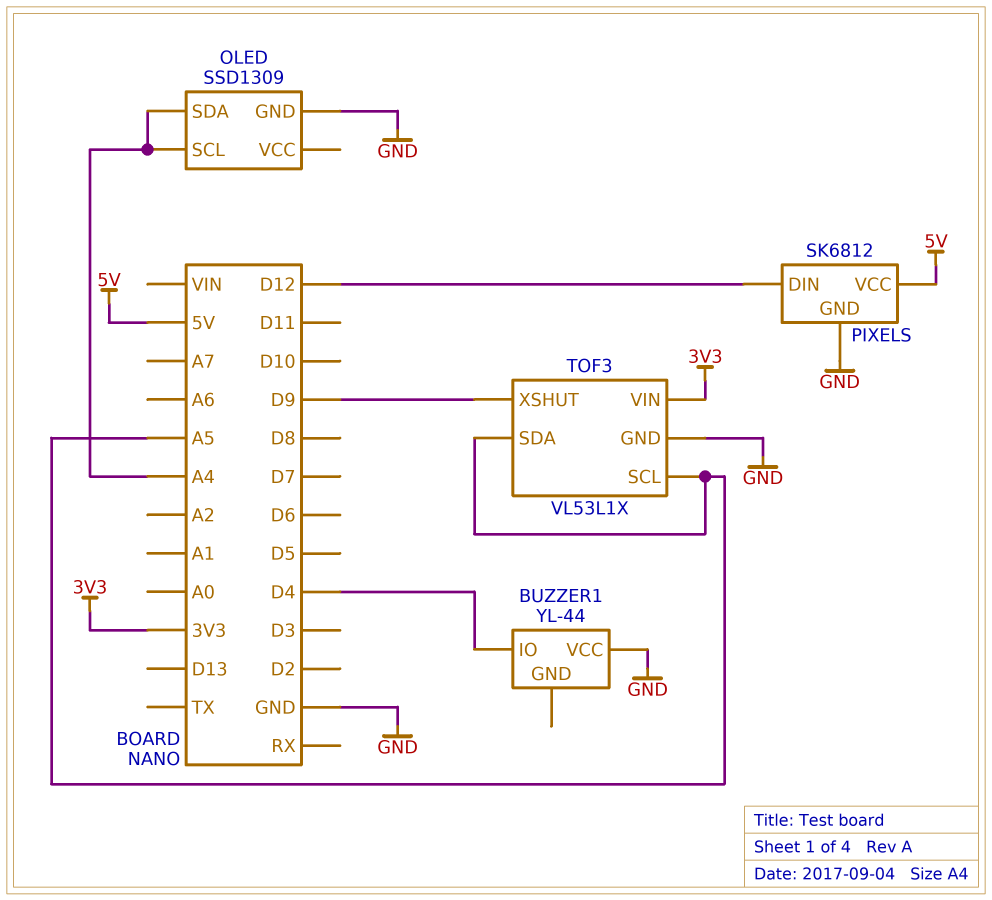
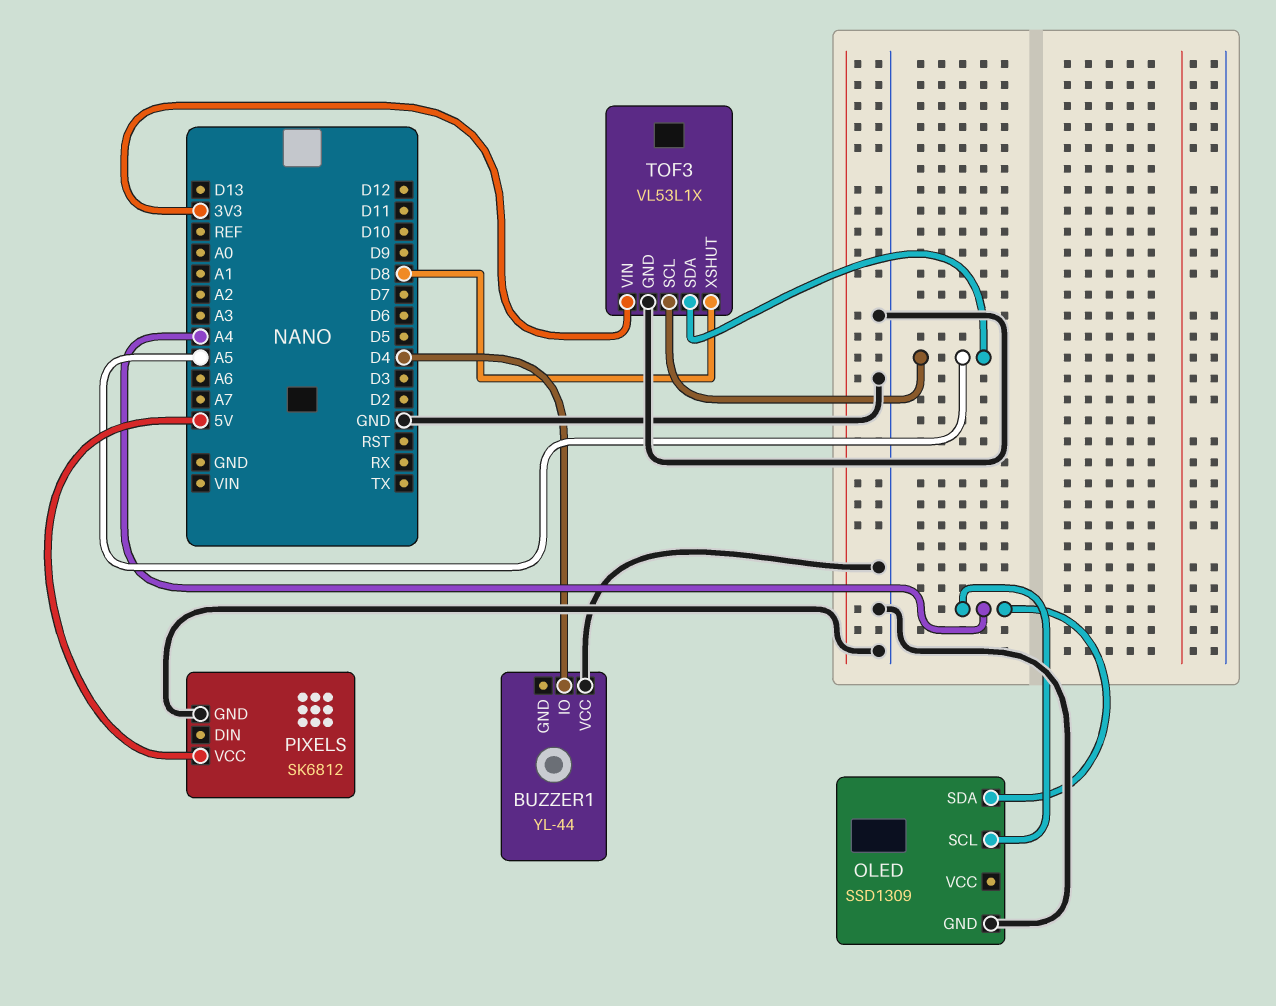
PIXELS pin DIN: D12 -> none
TOF3 pin XSHUT: D9 -> D8

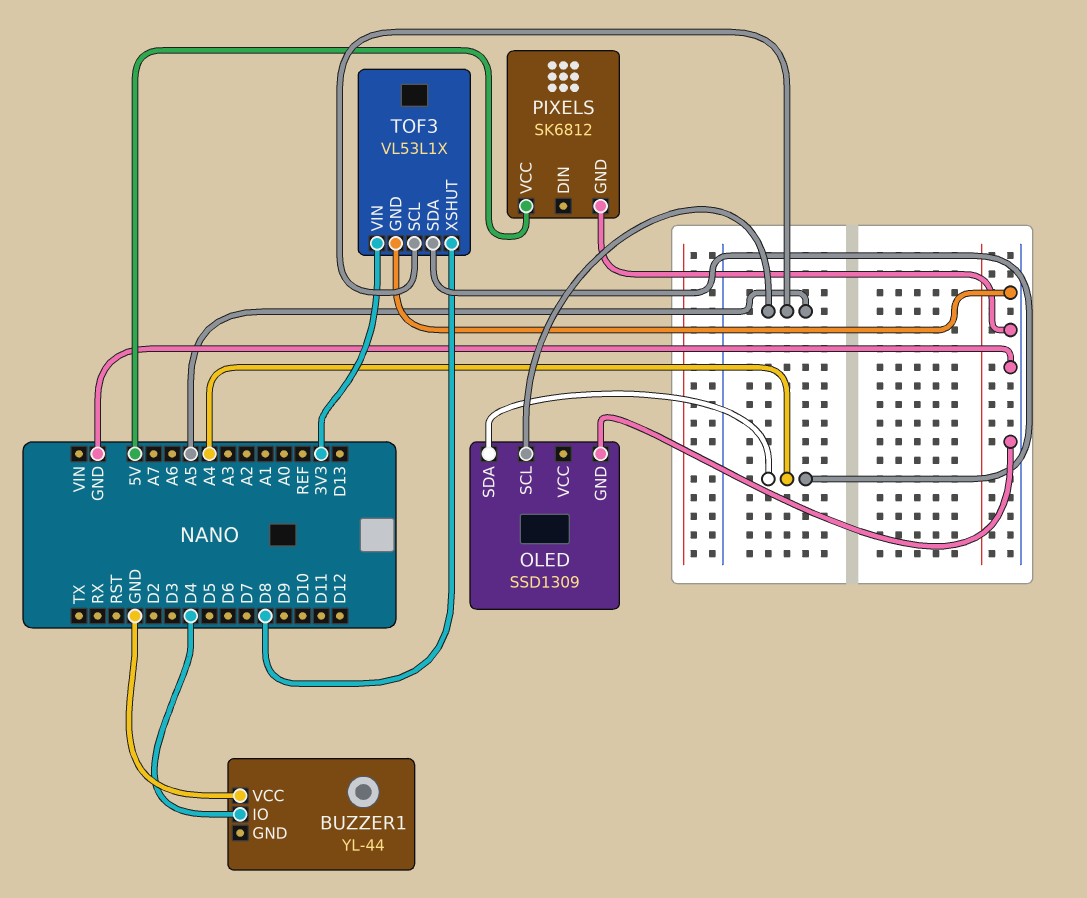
OLED pin SCL: A4 -> A5
TOF3 pin SDA: A5 -> A4

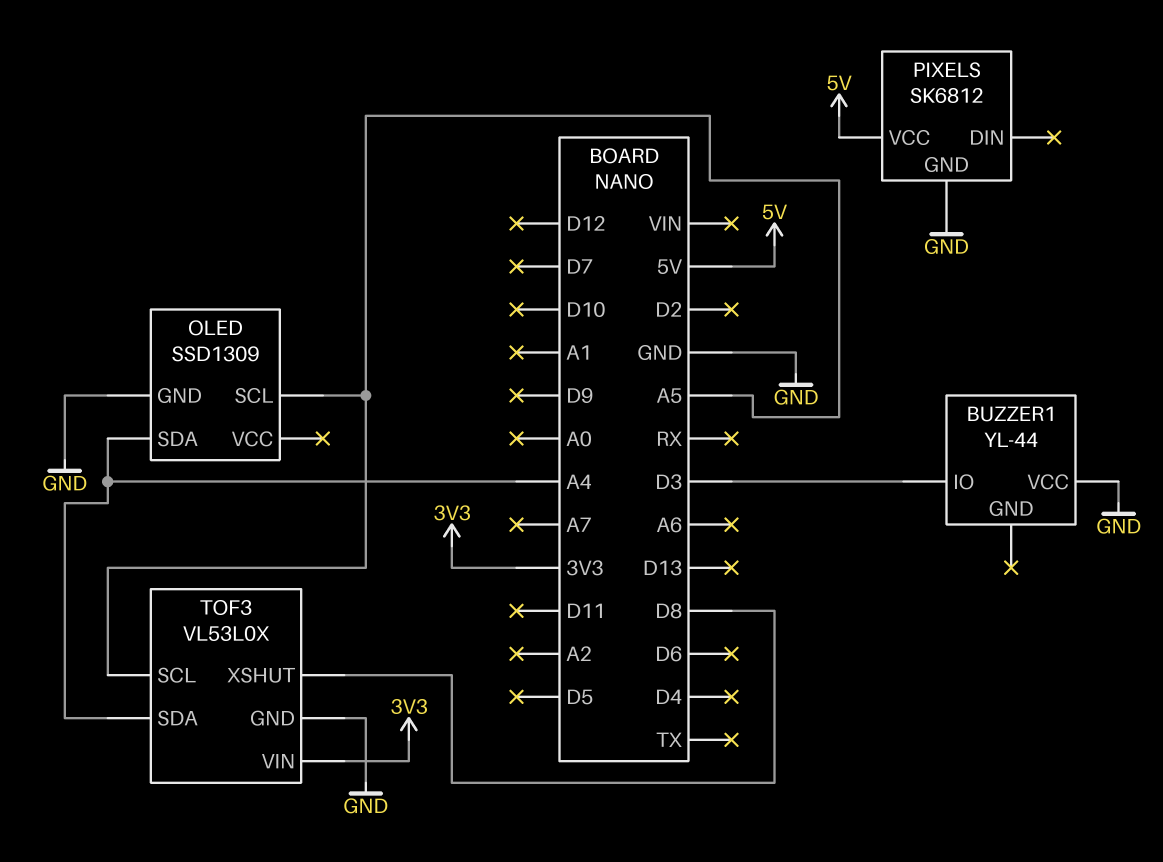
BUZZER1 pin IO: D4 -> D3
TOF3: VL53L1X -> VL53L0X

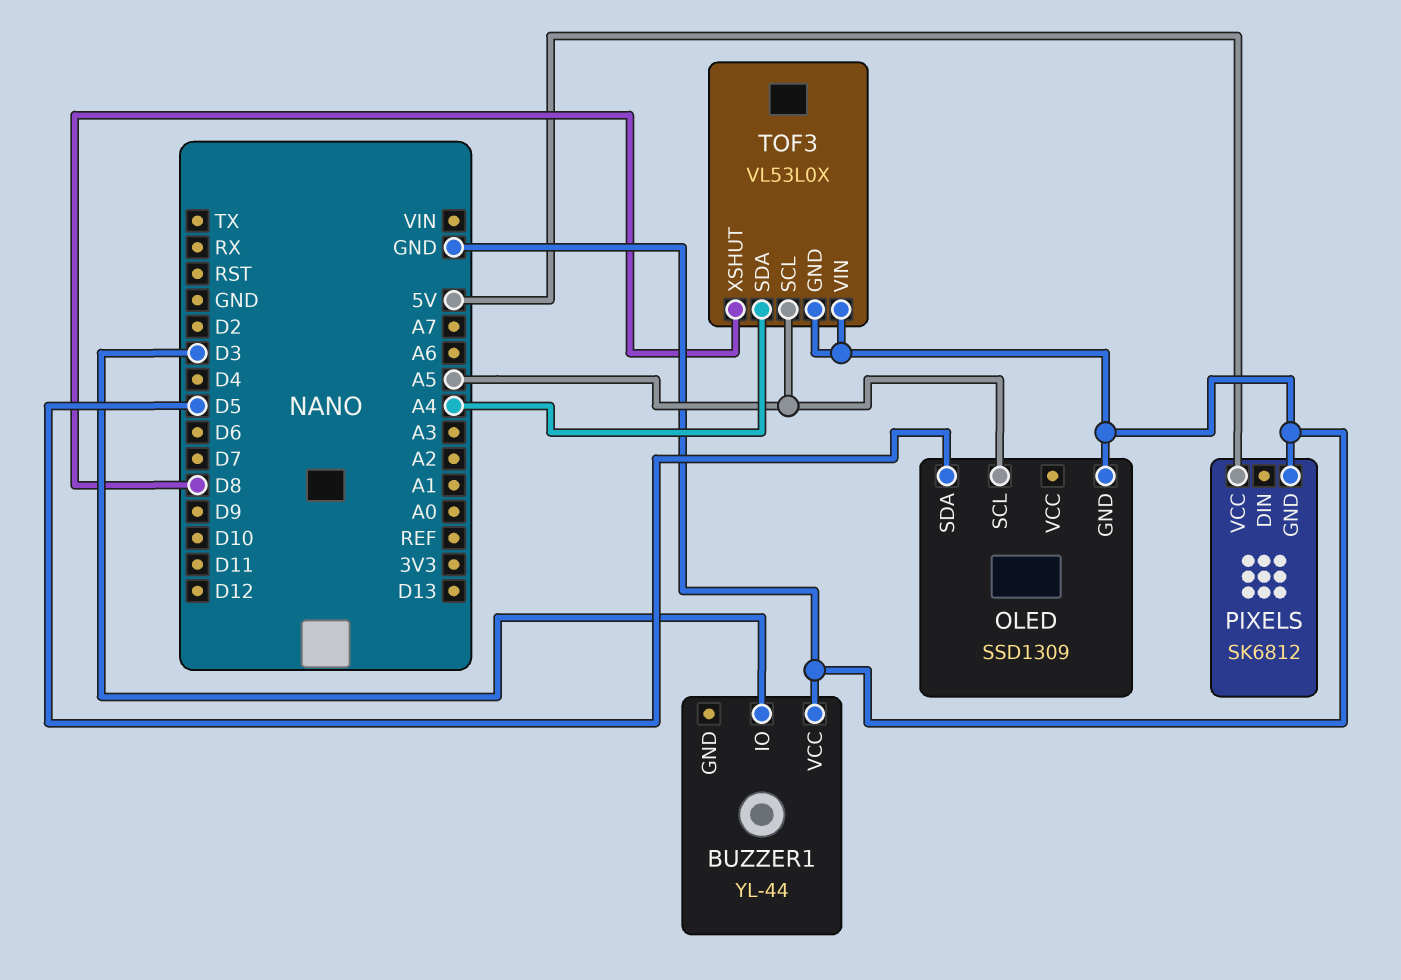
OLED pin SDA: A4 -> D5
TOF3 pin VIN: 3V3 -> GND

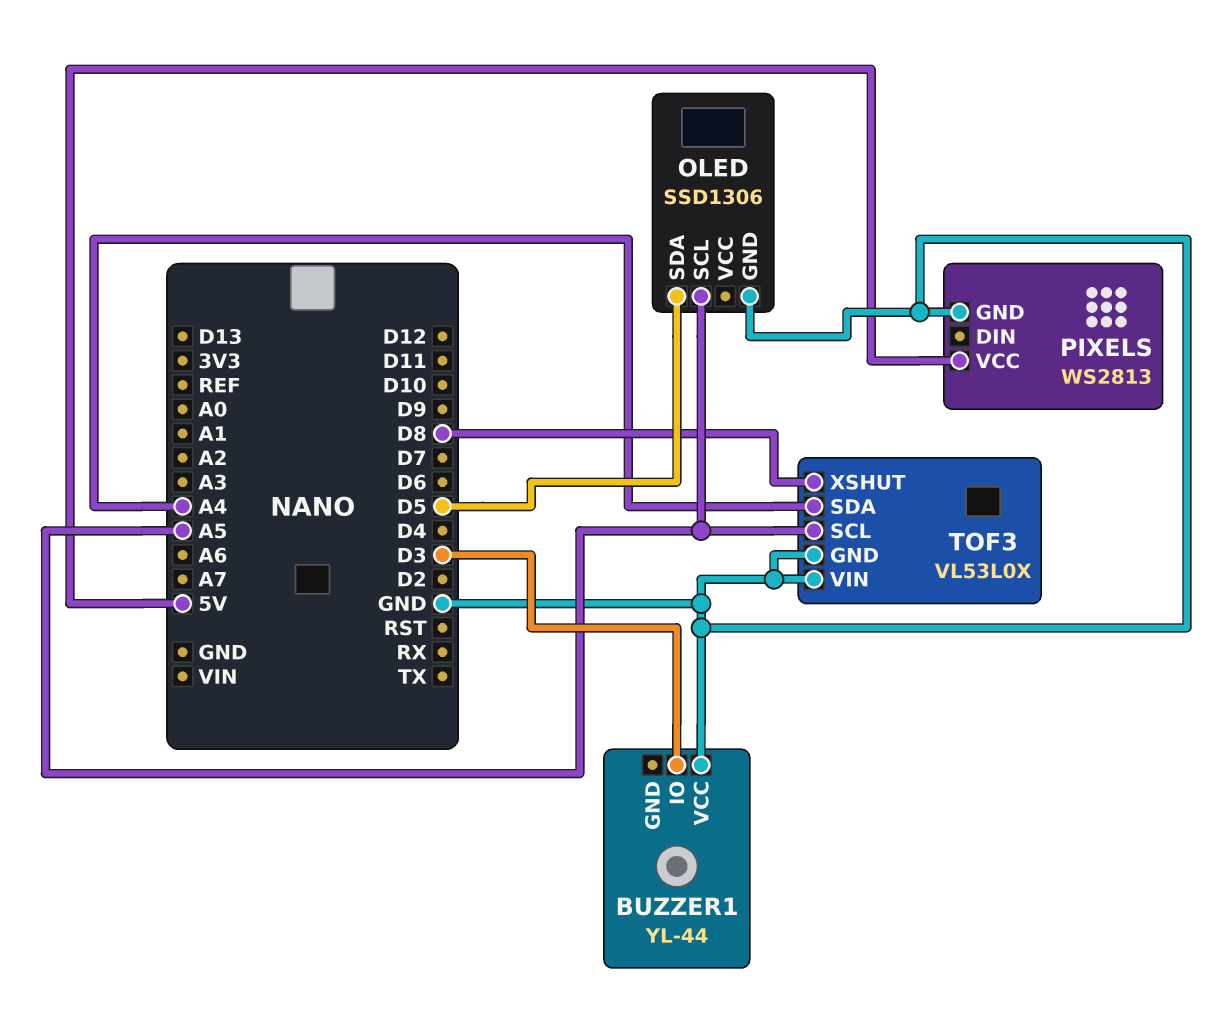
OLED: SSD1309 -> SSD1306
PIXELS: SK6812 -> WS2813

